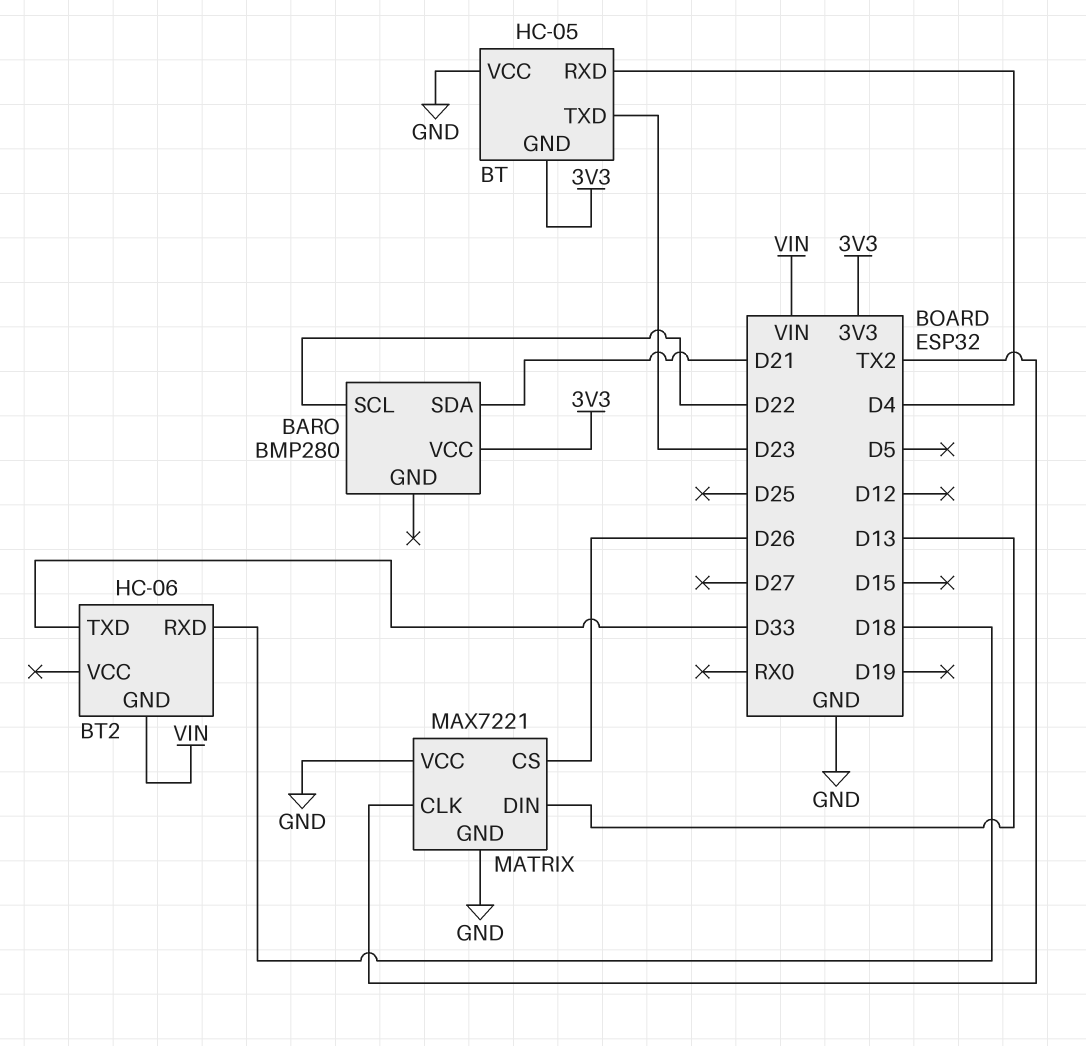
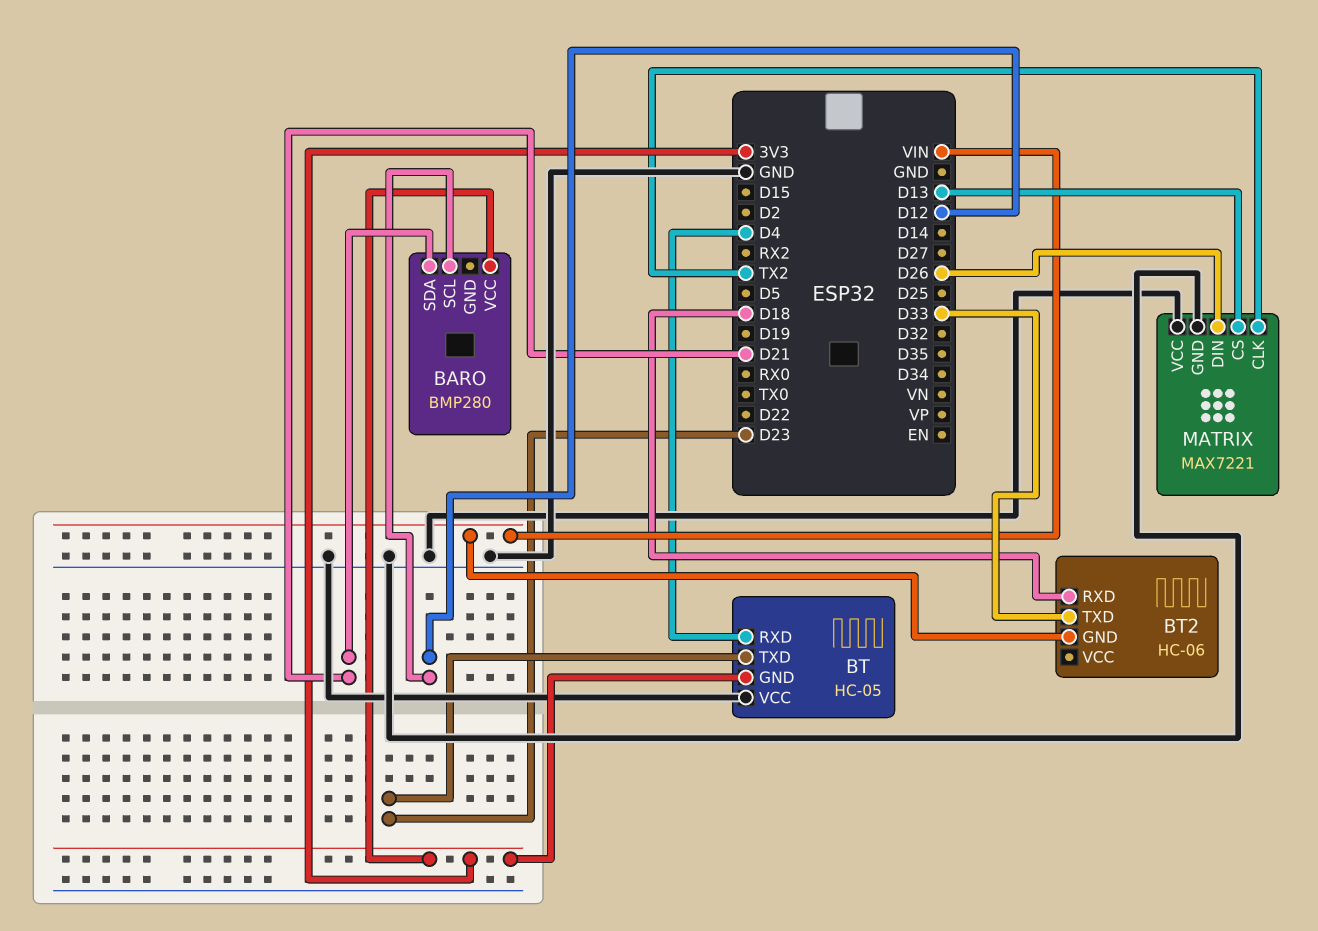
BARO pin SCL: D22 -> D12
MATRIX pin CS: D26 -> D13
MATRIX pin DIN: D13 -> D26

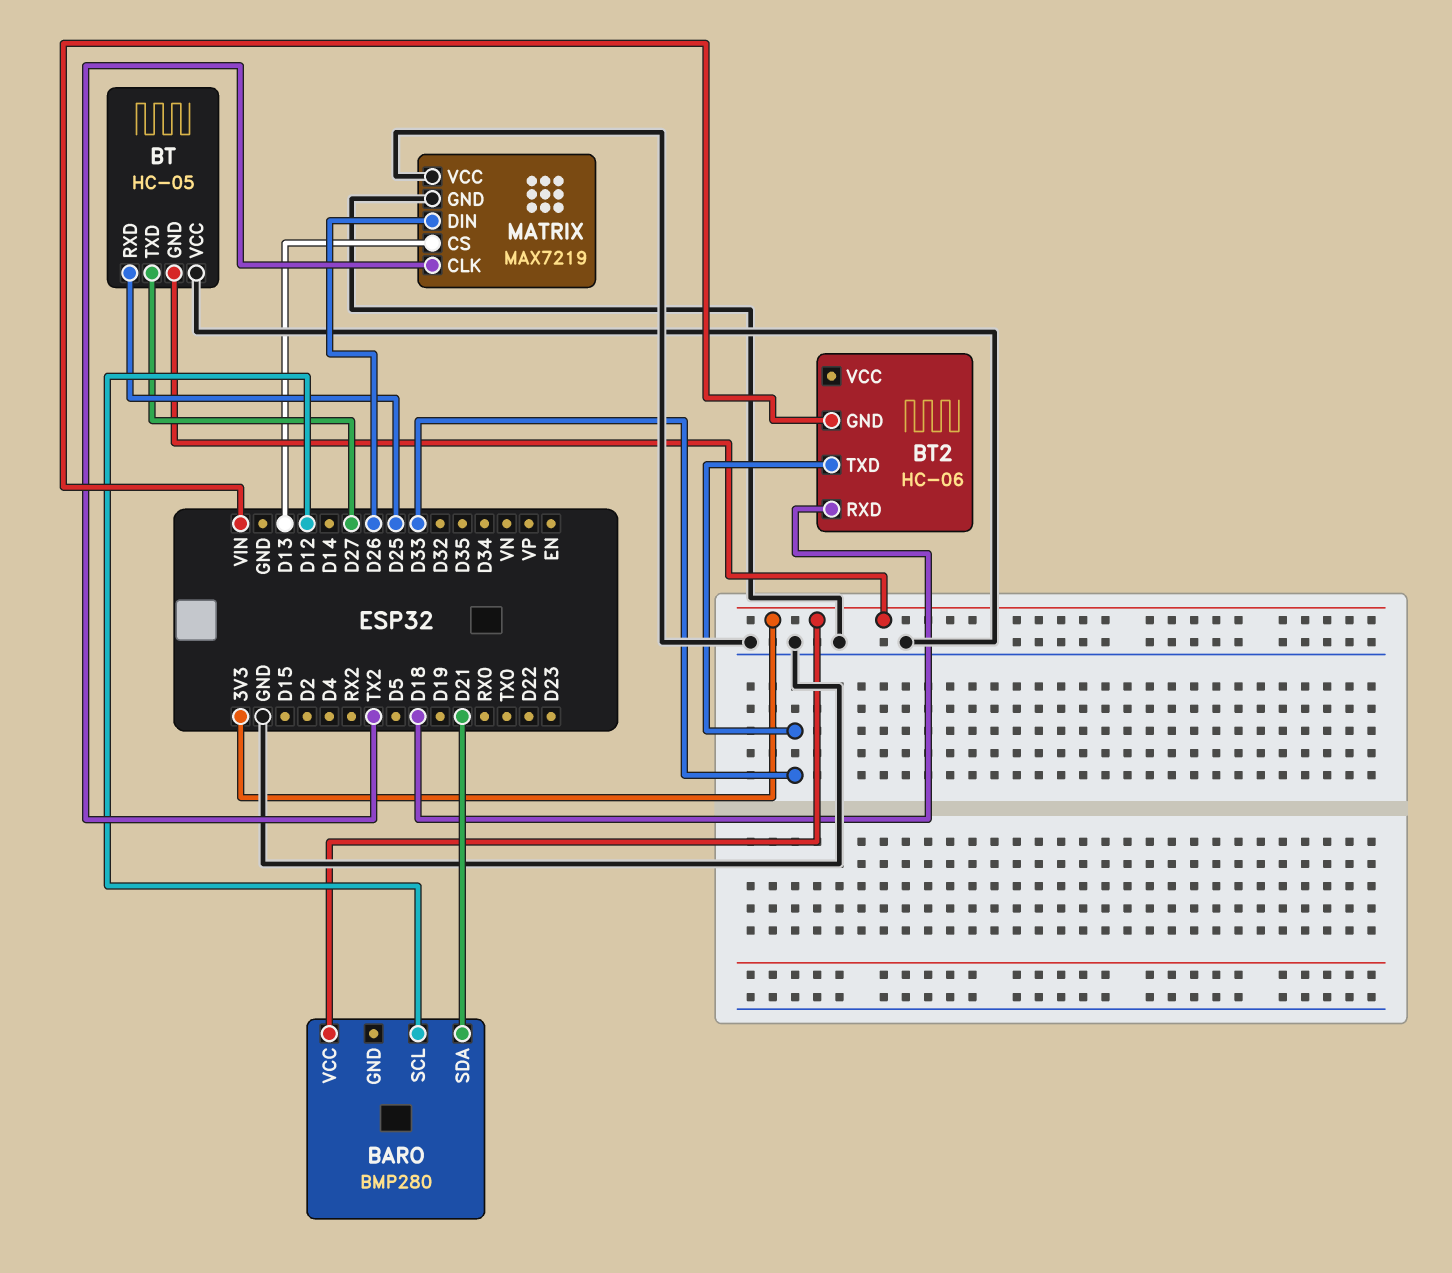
BT pin RXD: D4 -> D25
BT pin TXD: D23 -> D27
MATRIX: MAX7221 -> MAX7219

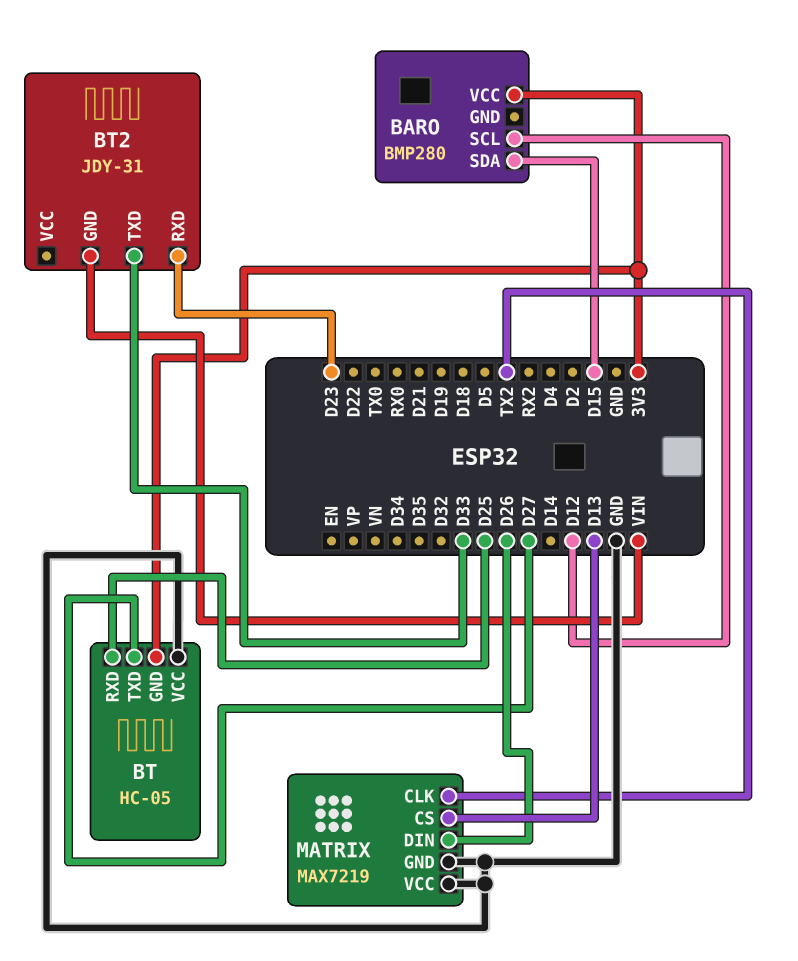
BARO pin SDA: D21 -> D15
BT2: HC-06 -> JDY-31
BT2 pin RXD: D18 -> D23

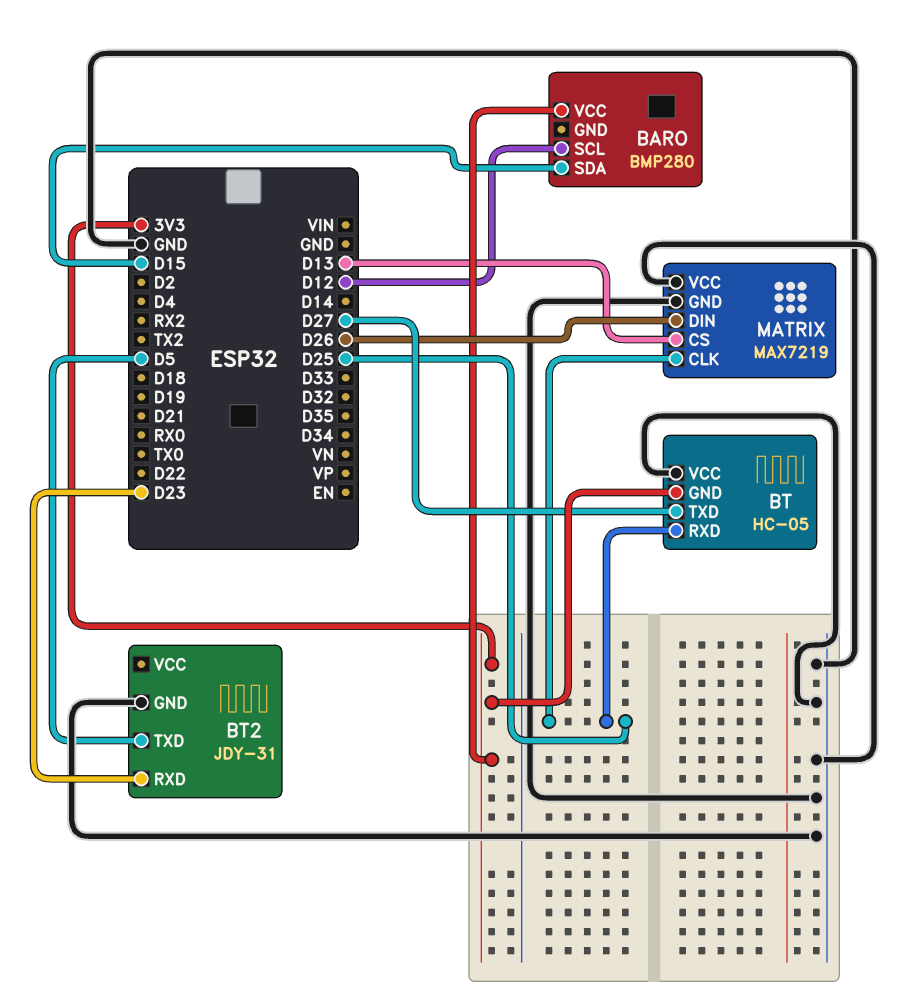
BT2 pin GND: VIN -> GND
BT2 pin TXD: D33 -> D5
MATRIX pin CLK: TX2 -> D25

